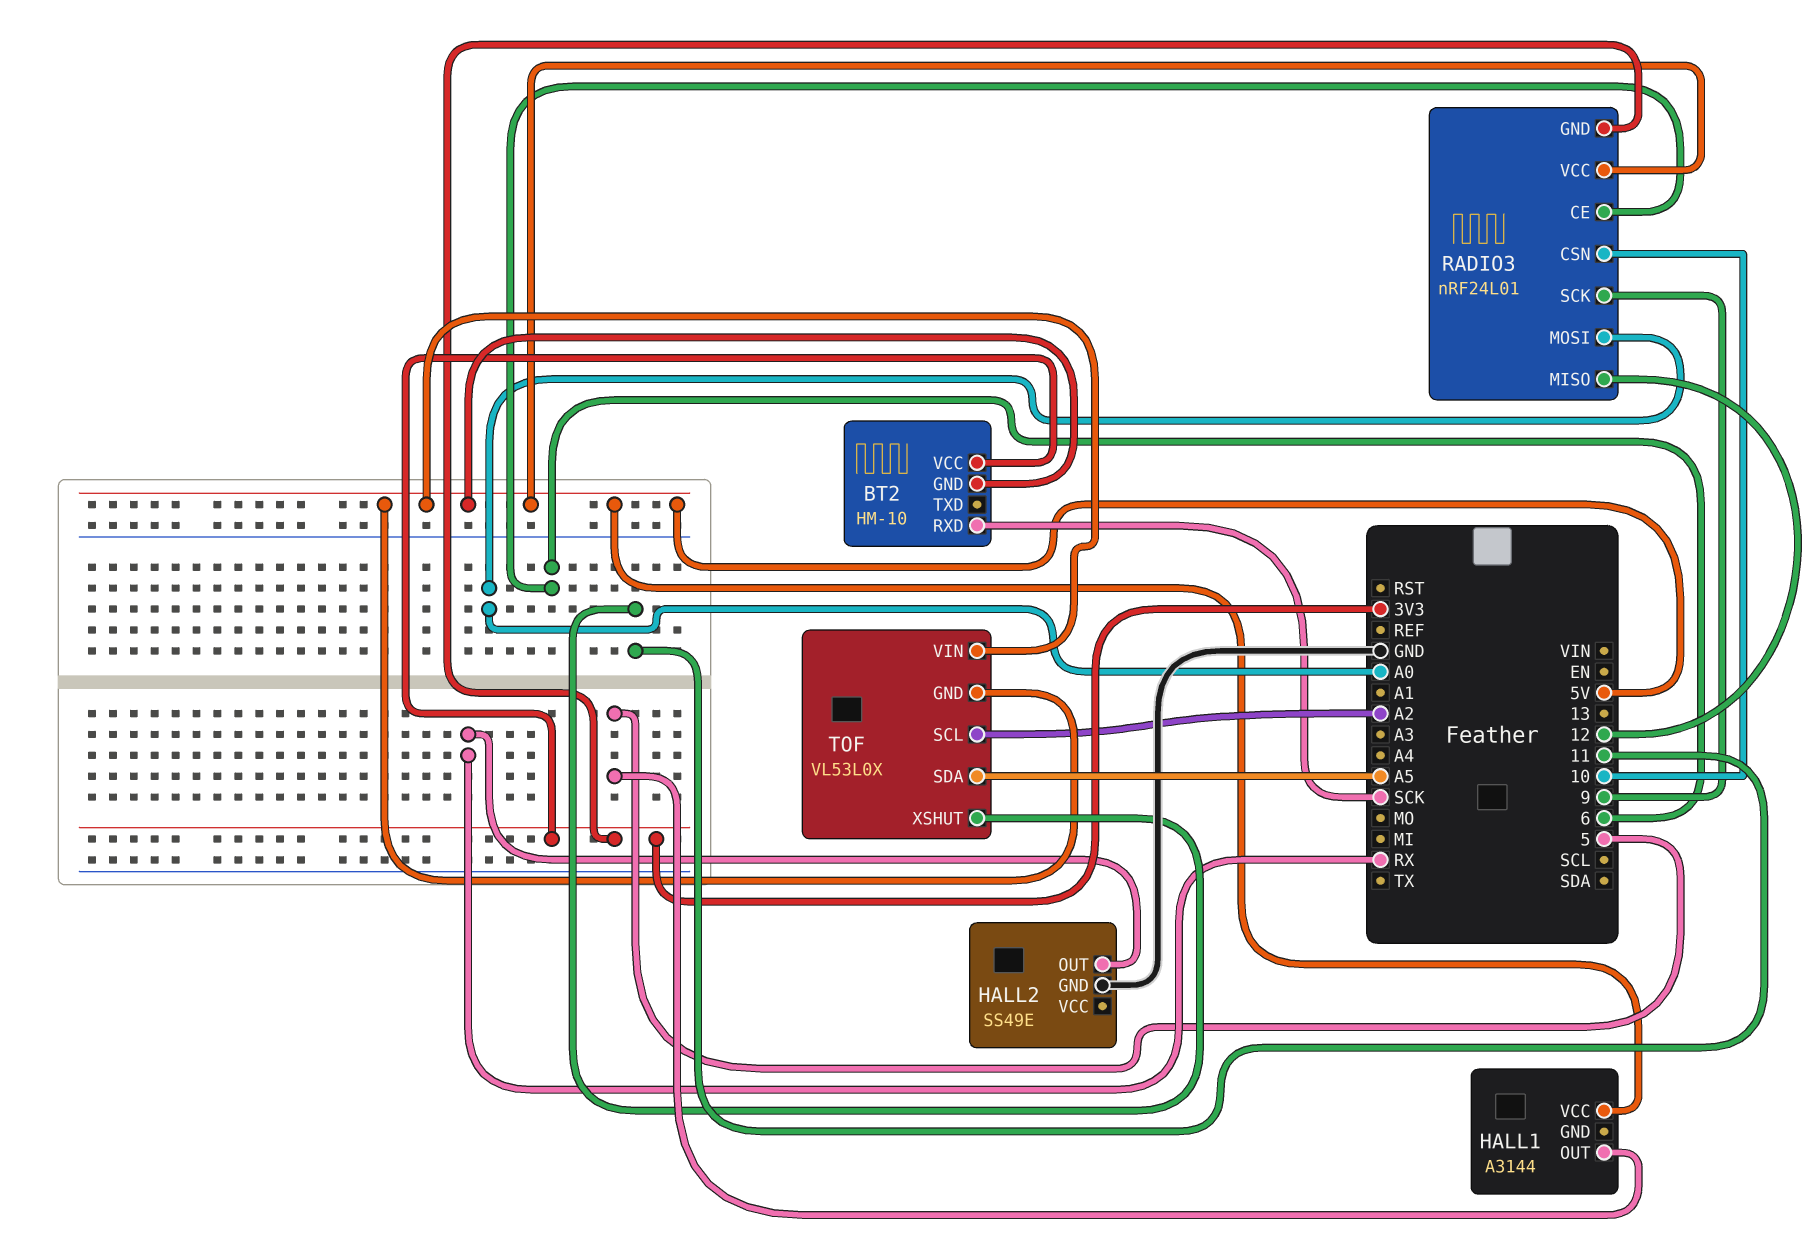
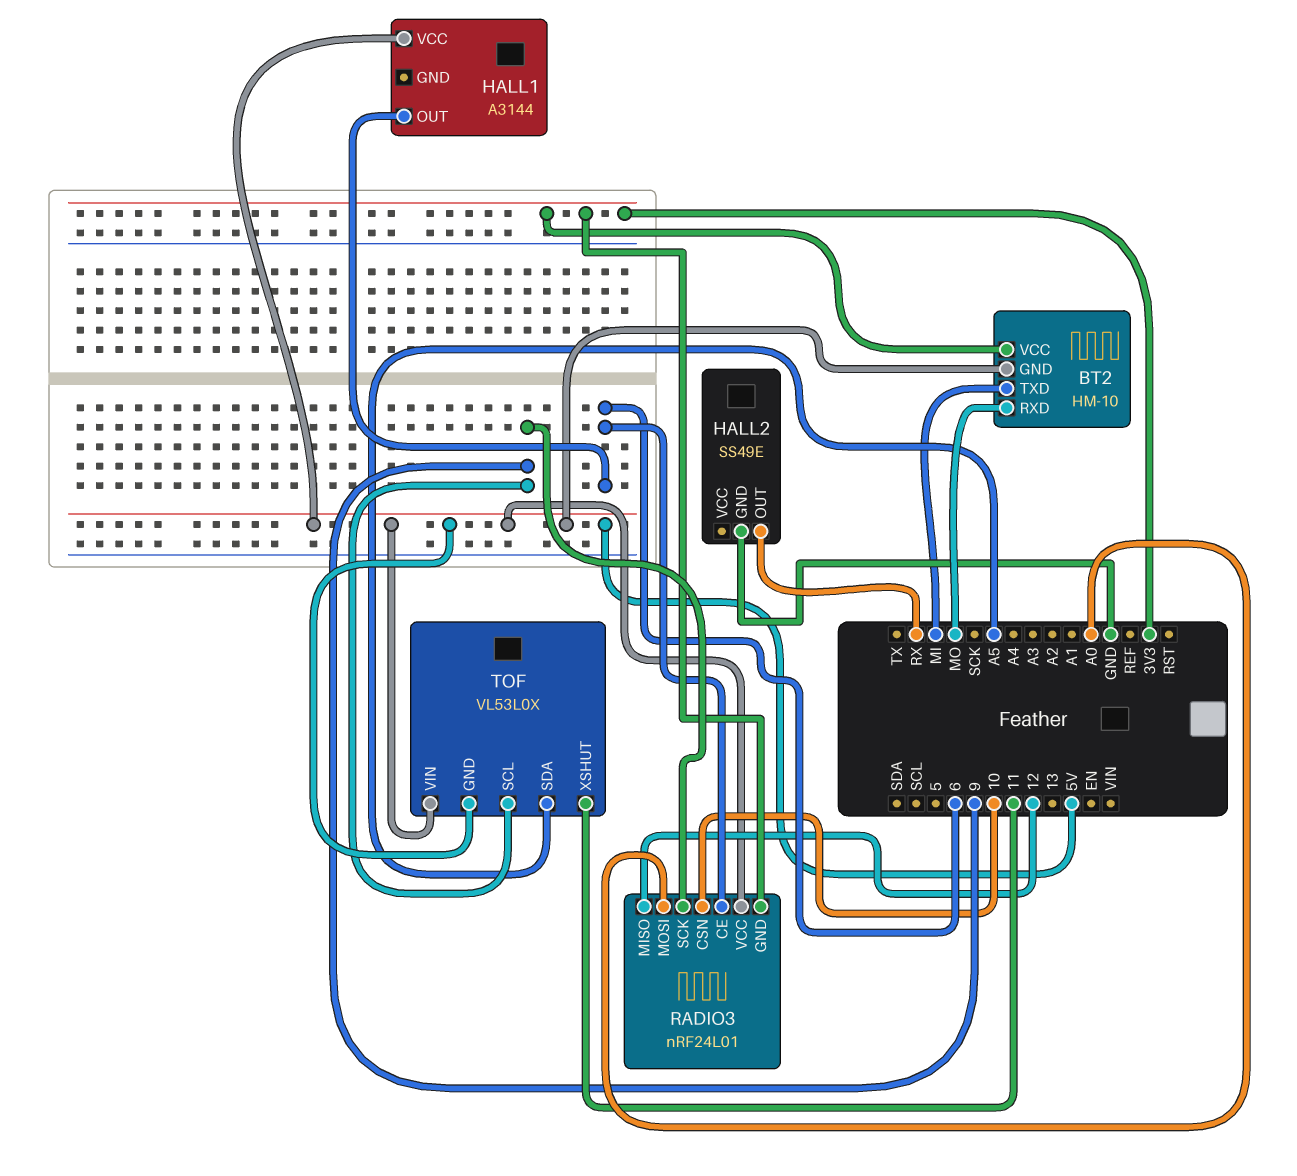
BT2 pin RXD: SCK -> MO
BT2 pin TXD: none -> MI
HALL1 pin OUT: 5 -> 6
TOF pin SCL: A2 -> 9

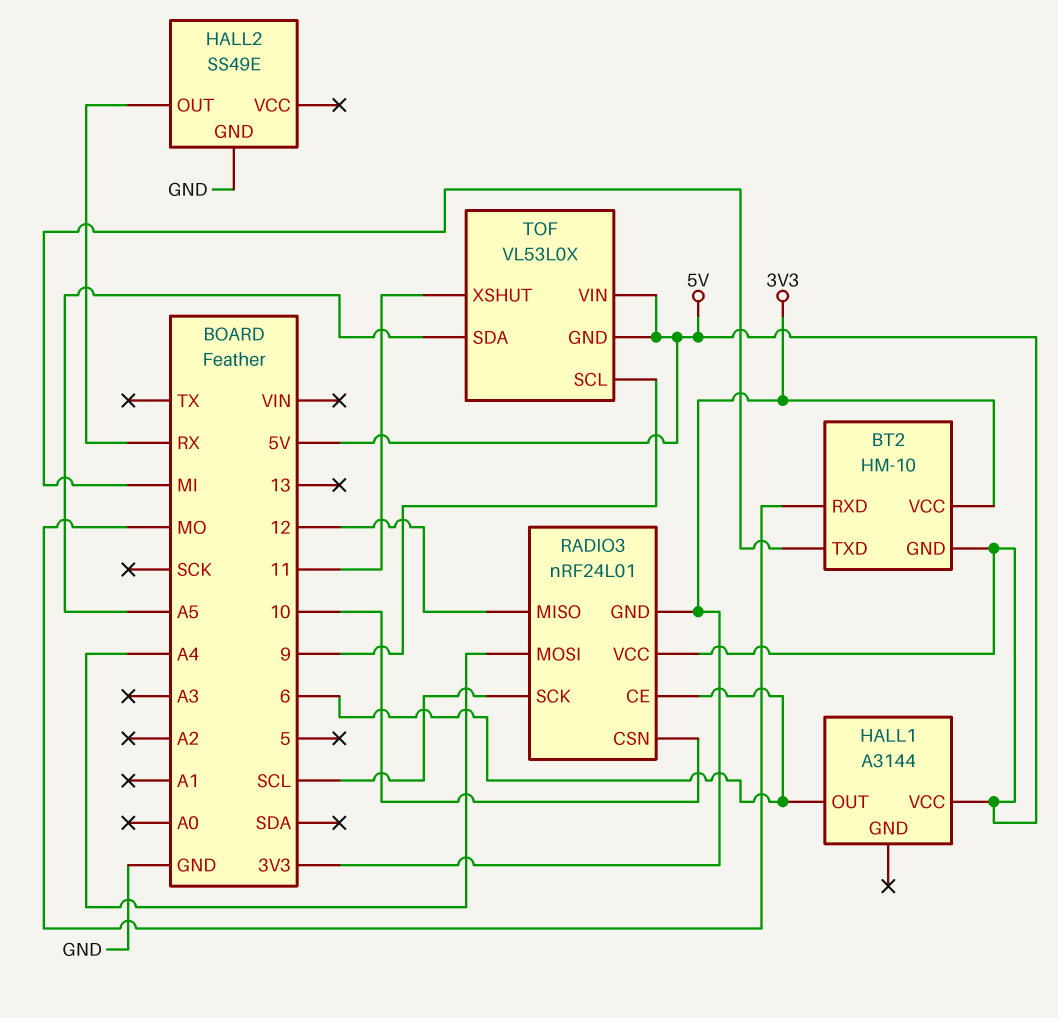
RADIO3 pin MOSI: A0 -> A4
RADIO3 pin SCK: 9 -> SCL

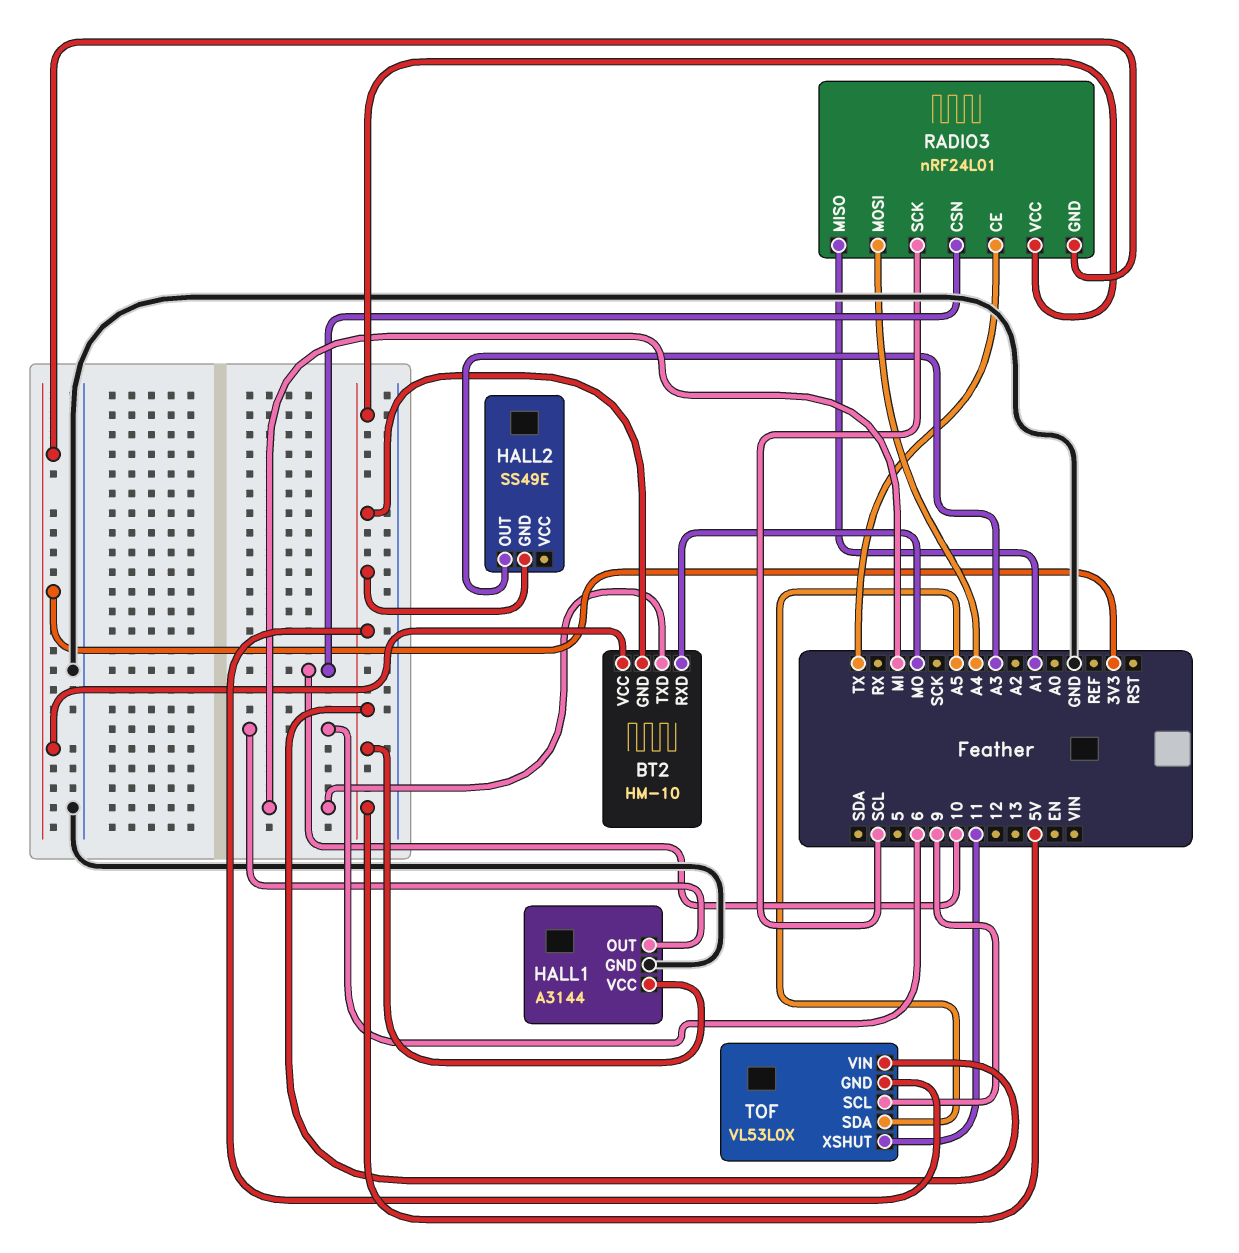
HALL1 pin GND: none -> GND
HALL2 pin GND: GND -> 5V
HALL2 pin OUT: RX -> A3
RADIO3 pin CE: 6 -> TX
RADIO3 pin MISO: 12 -> A1

